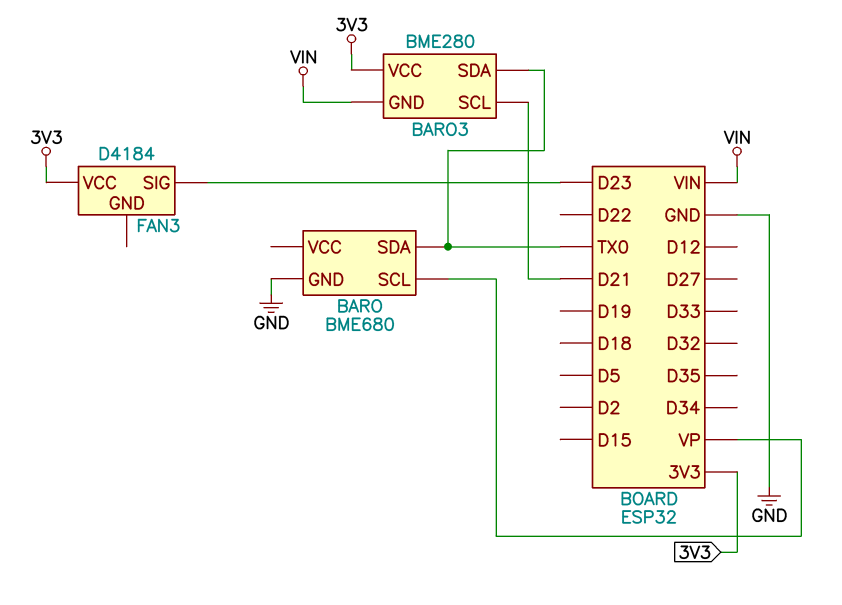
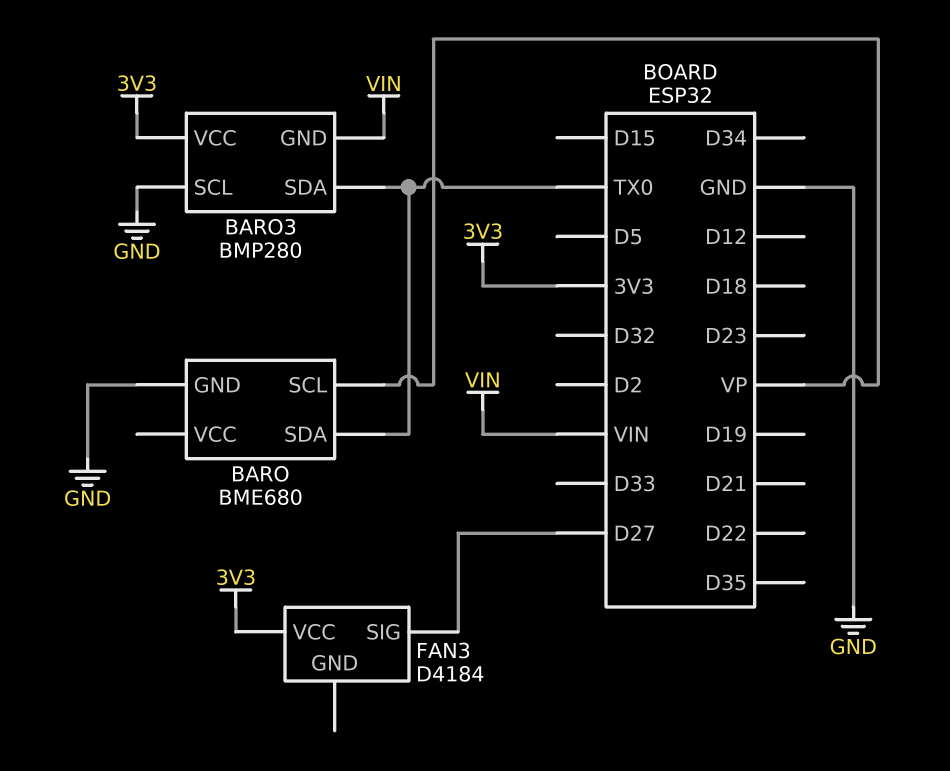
BARO3: BME280 -> BMP280
BARO3 pin SCL: D21 -> GND
FAN3 pin SIG: D23 -> D27

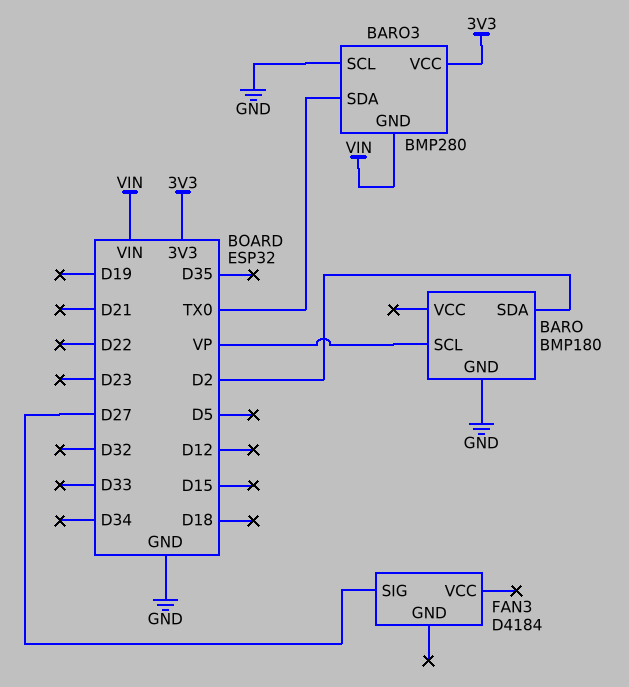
BARO: BME680 -> BMP180
BARO pin SDA: TX0 -> D2
FAN3 pin VCC: 3V3 -> none

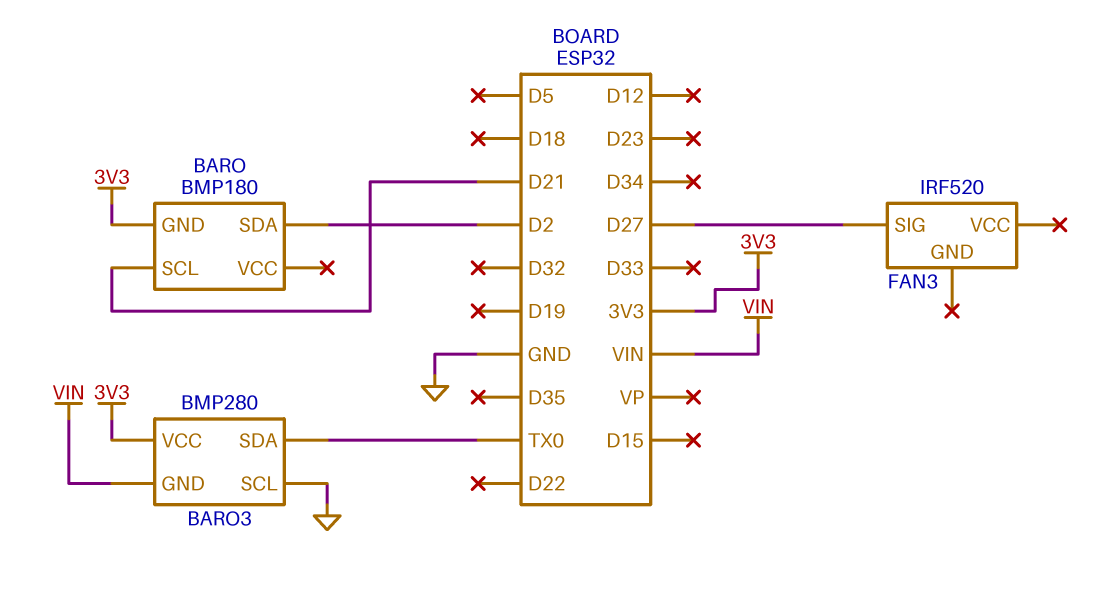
BARO pin GND: GND -> 3V3
BARO pin SCL: VP -> D21
FAN3: D4184 -> IRF520

